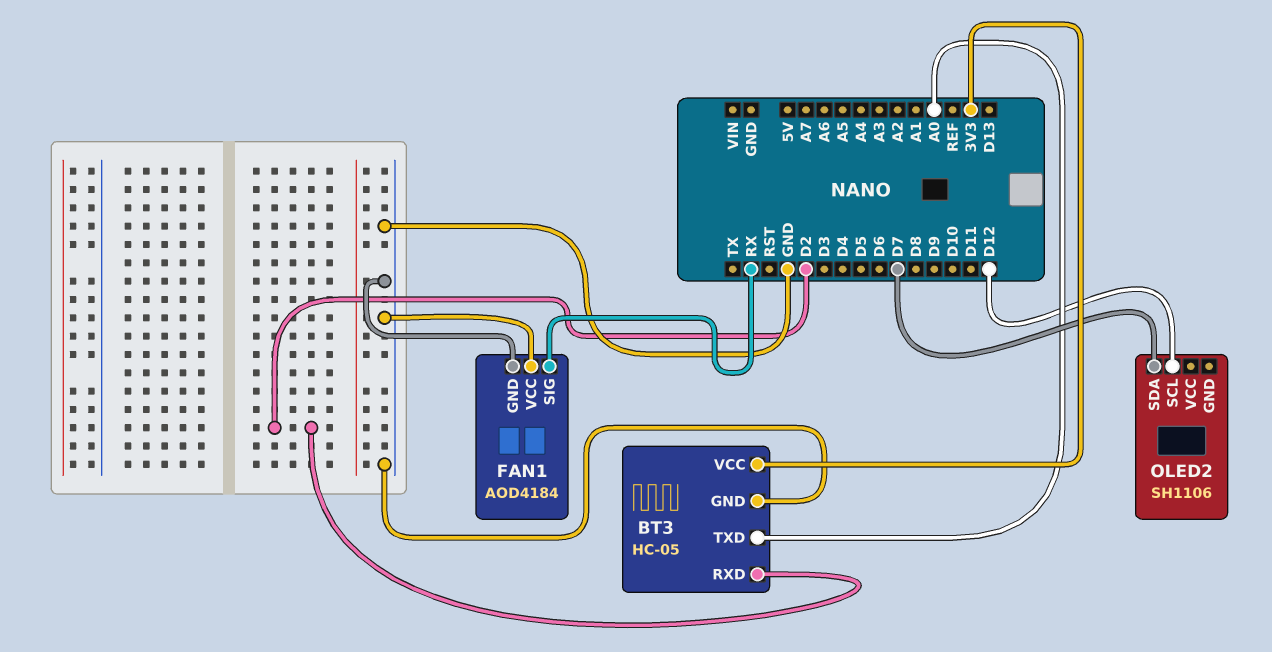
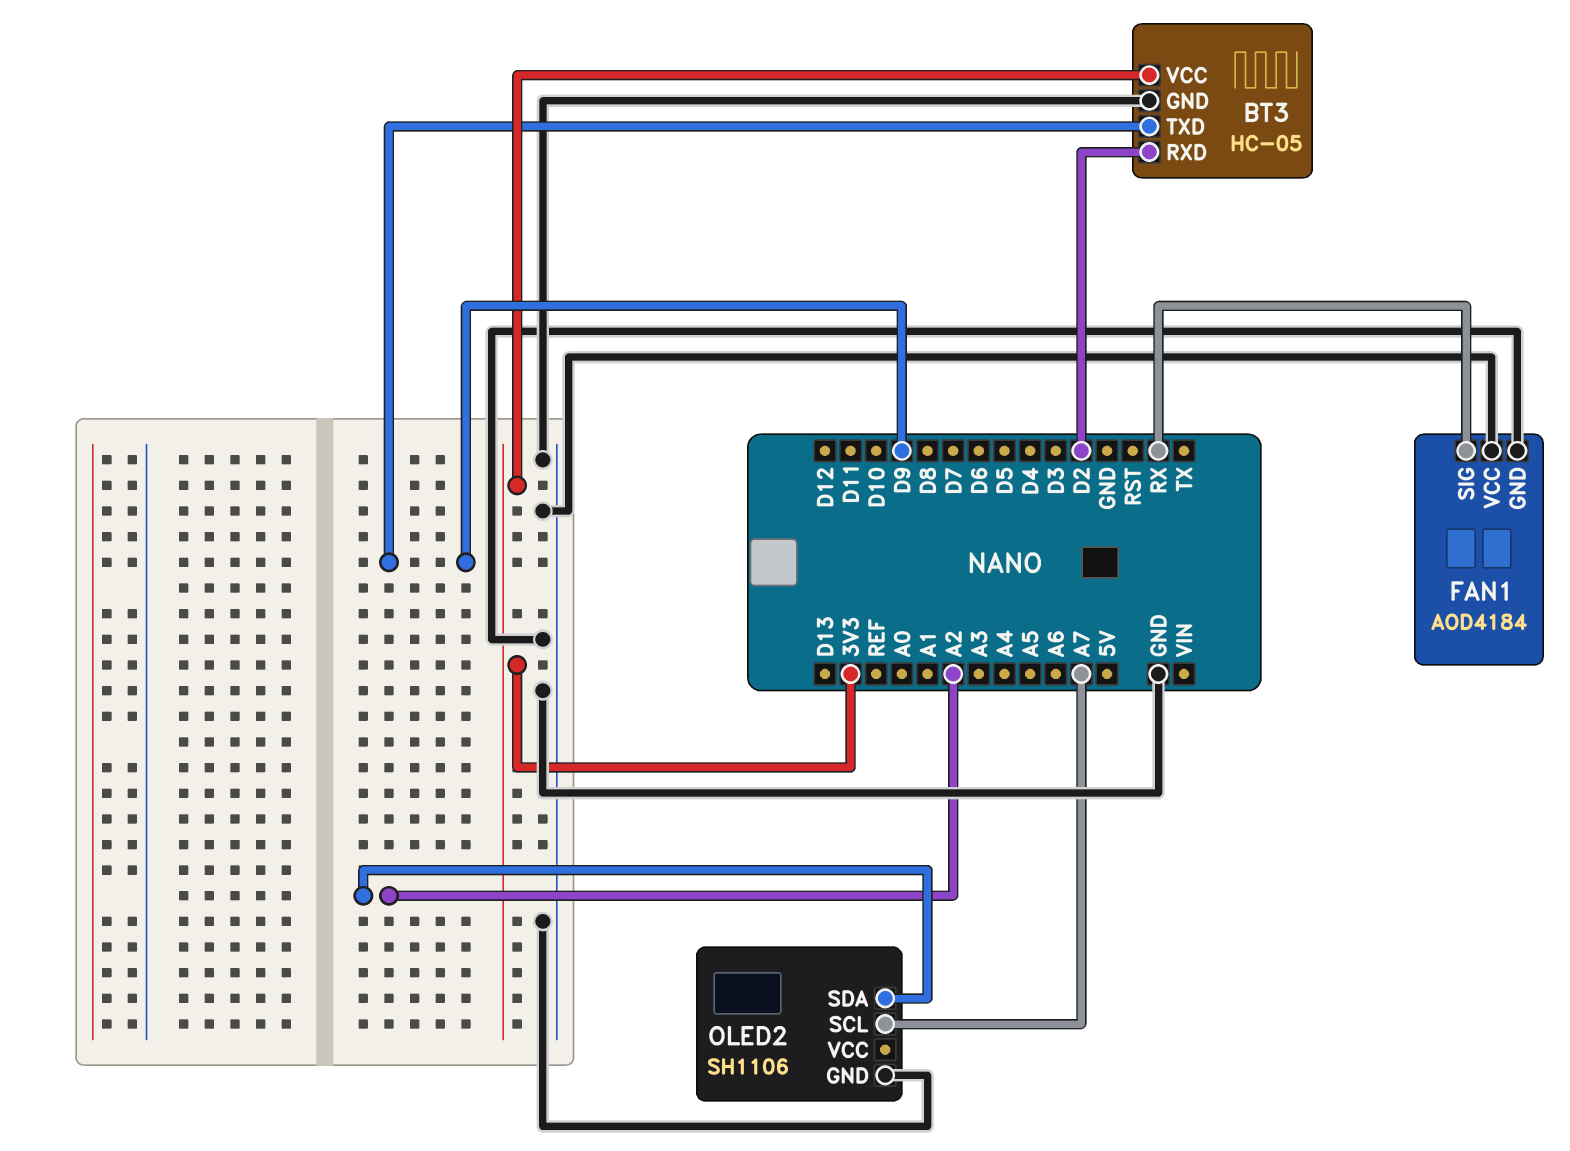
BT3 pin TXD: A0 -> D9
OLED2 pin GND: none -> GND
OLED2 pin SCL: D12 -> A7
OLED2 pin SDA: D7 -> A2

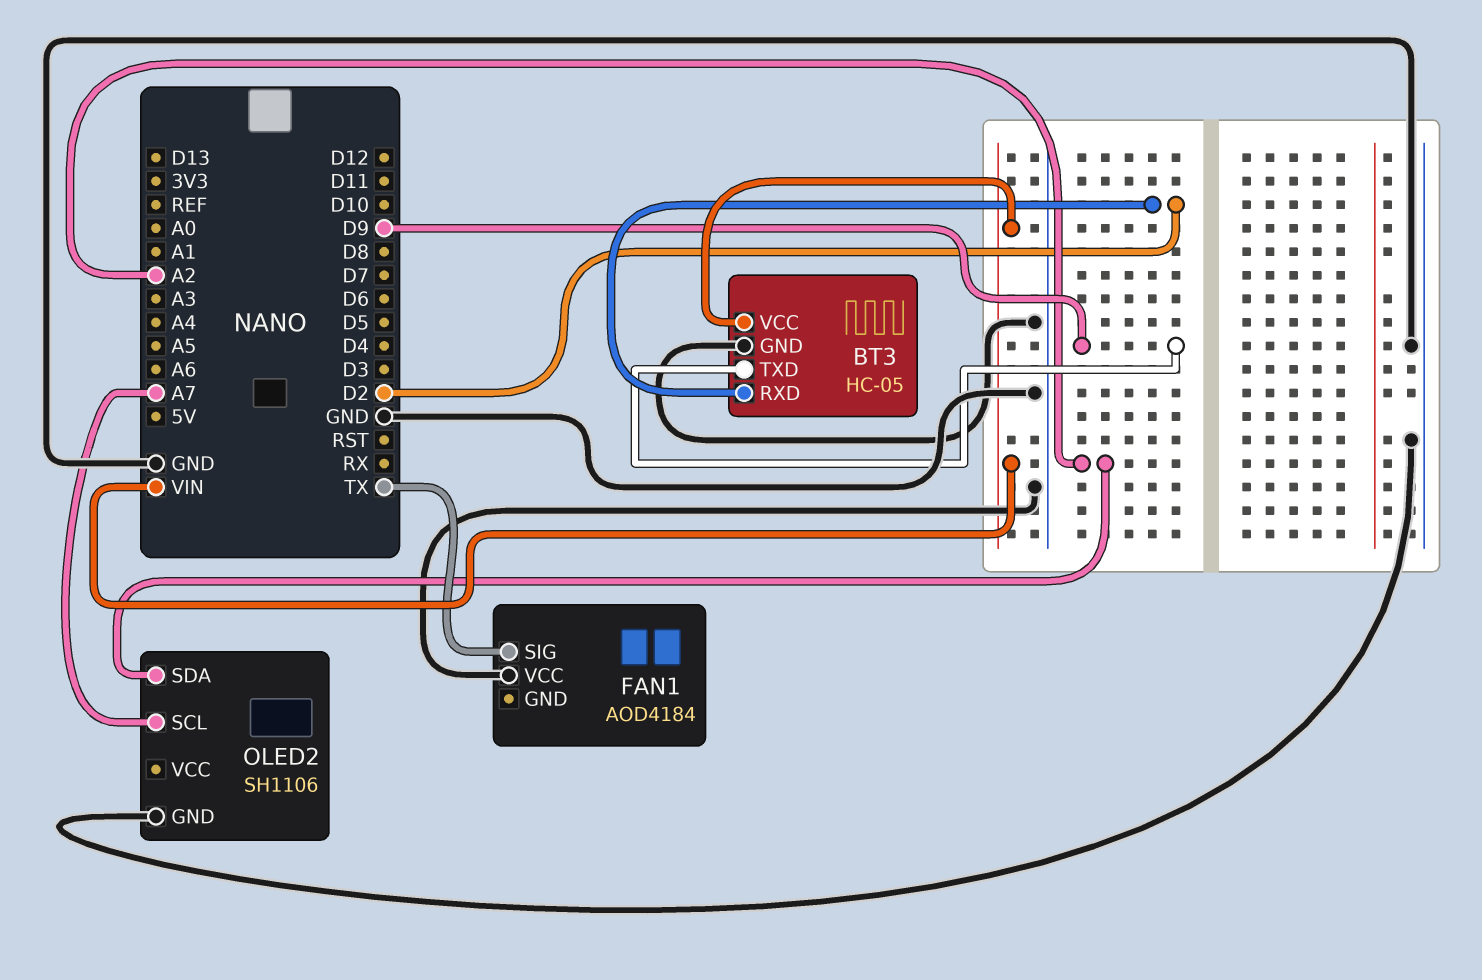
BT3 pin VCC: 3V3 -> VIN
FAN1 pin GND: GND -> none
FAN1 pin SIG: RX -> TX

